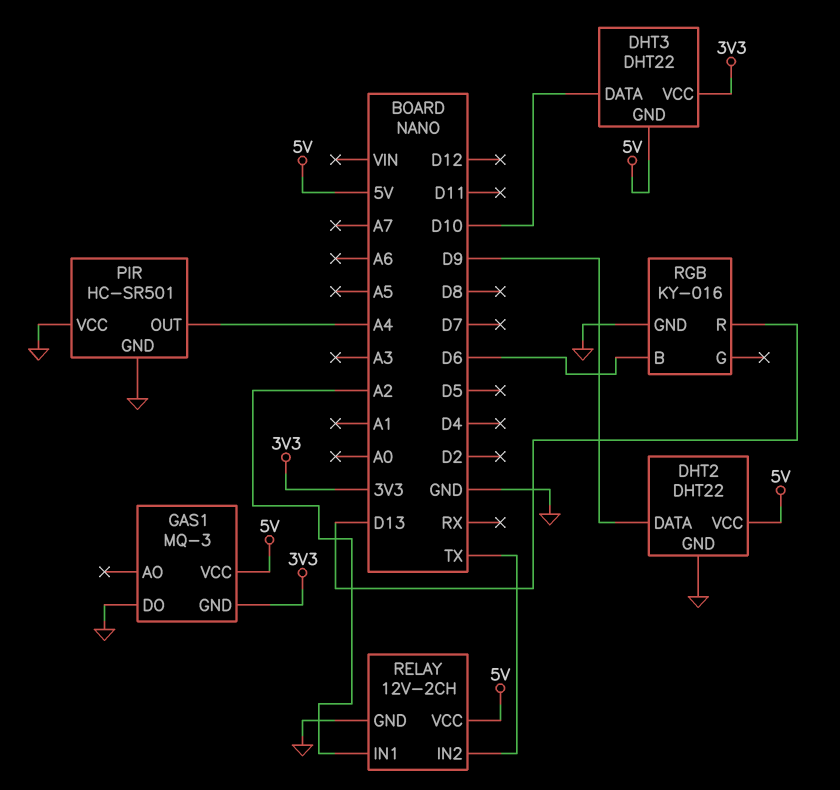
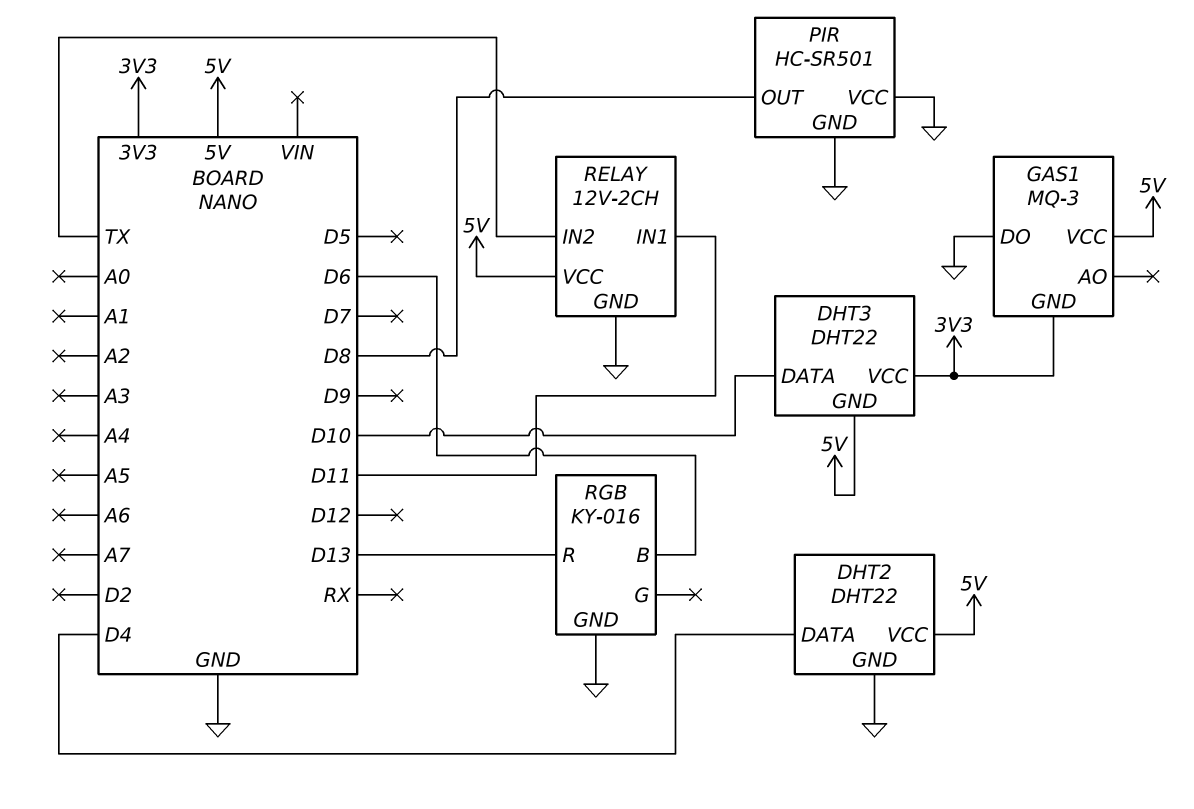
DHT2 pin DATA: D9 -> D4
PIR pin OUT: A4 -> D8
RELAY pin IN1: A2 -> D11

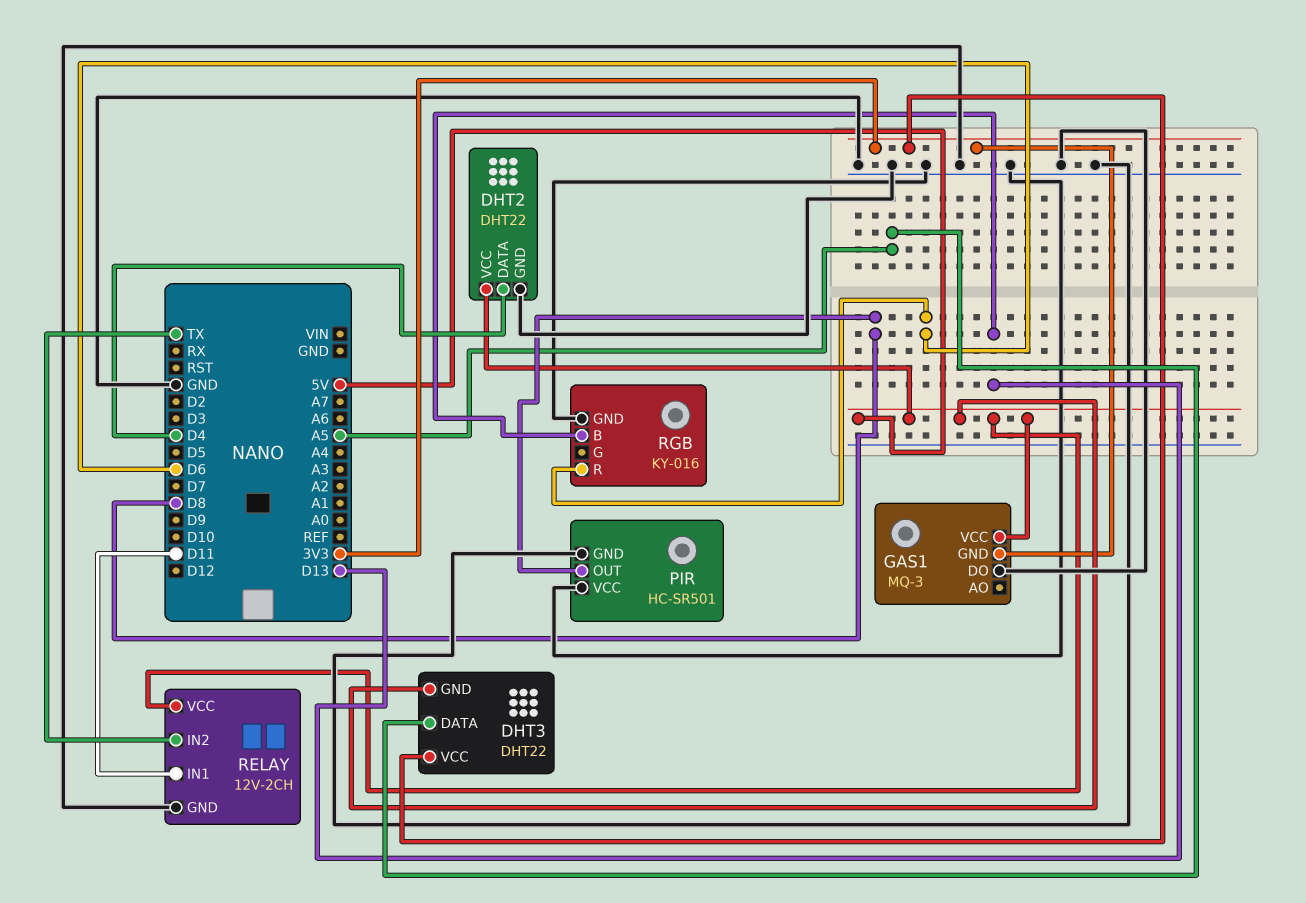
DHT3 pin DATA: D10 -> A5
RGB pin B: D6 -> D13
RGB pin R: D13 -> D6

